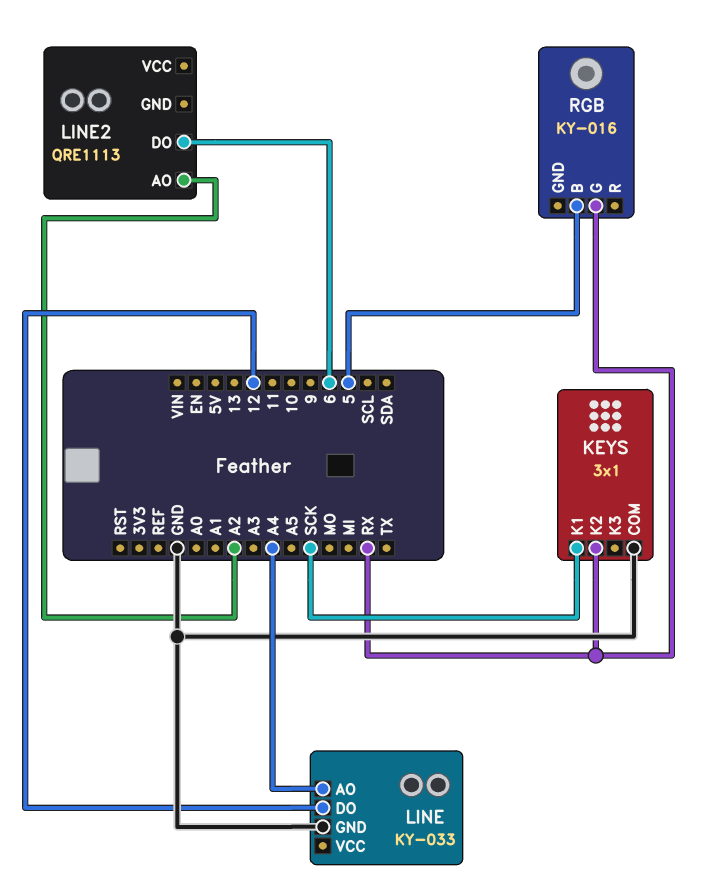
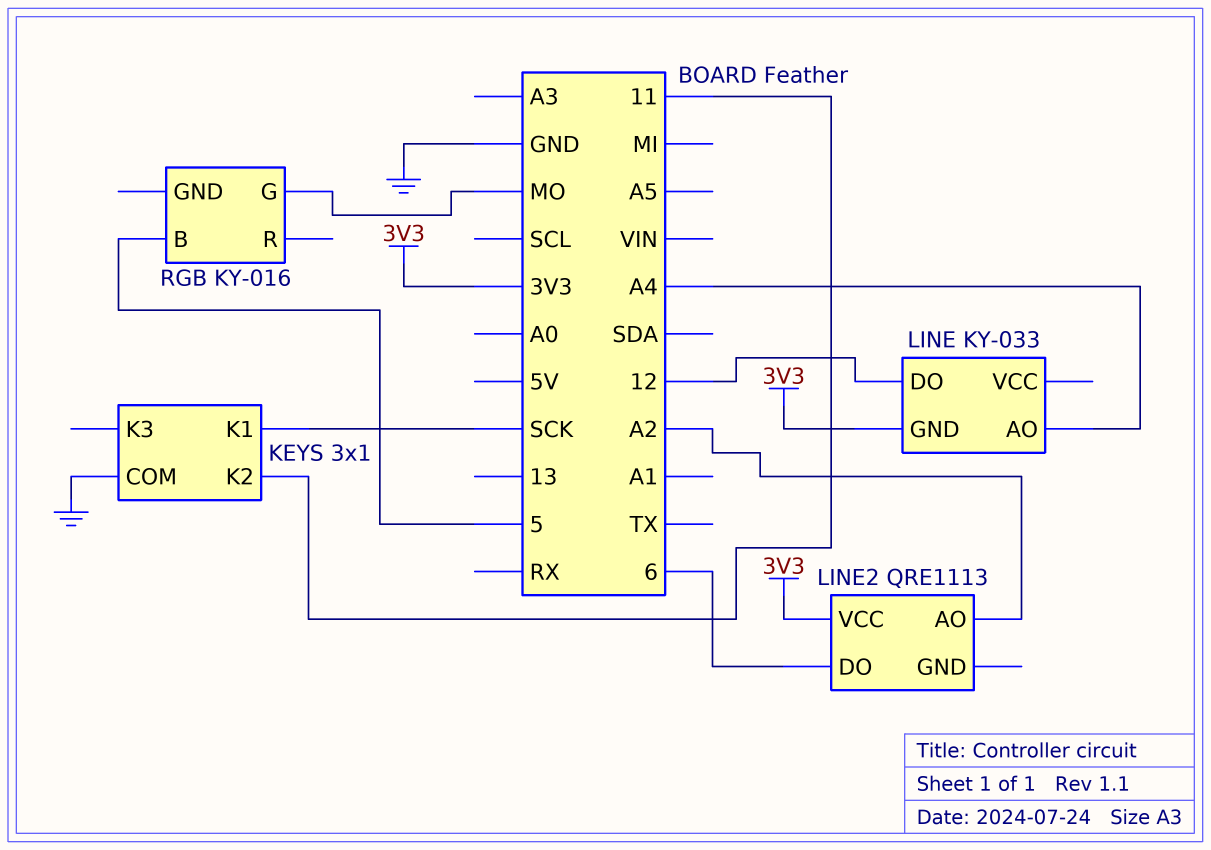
KEYS pin K2: RX -> 11
LINE pin GND: GND -> 3V3
LINE2 pin VCC: none -> 3V3
RGB pin G: RX -> MO

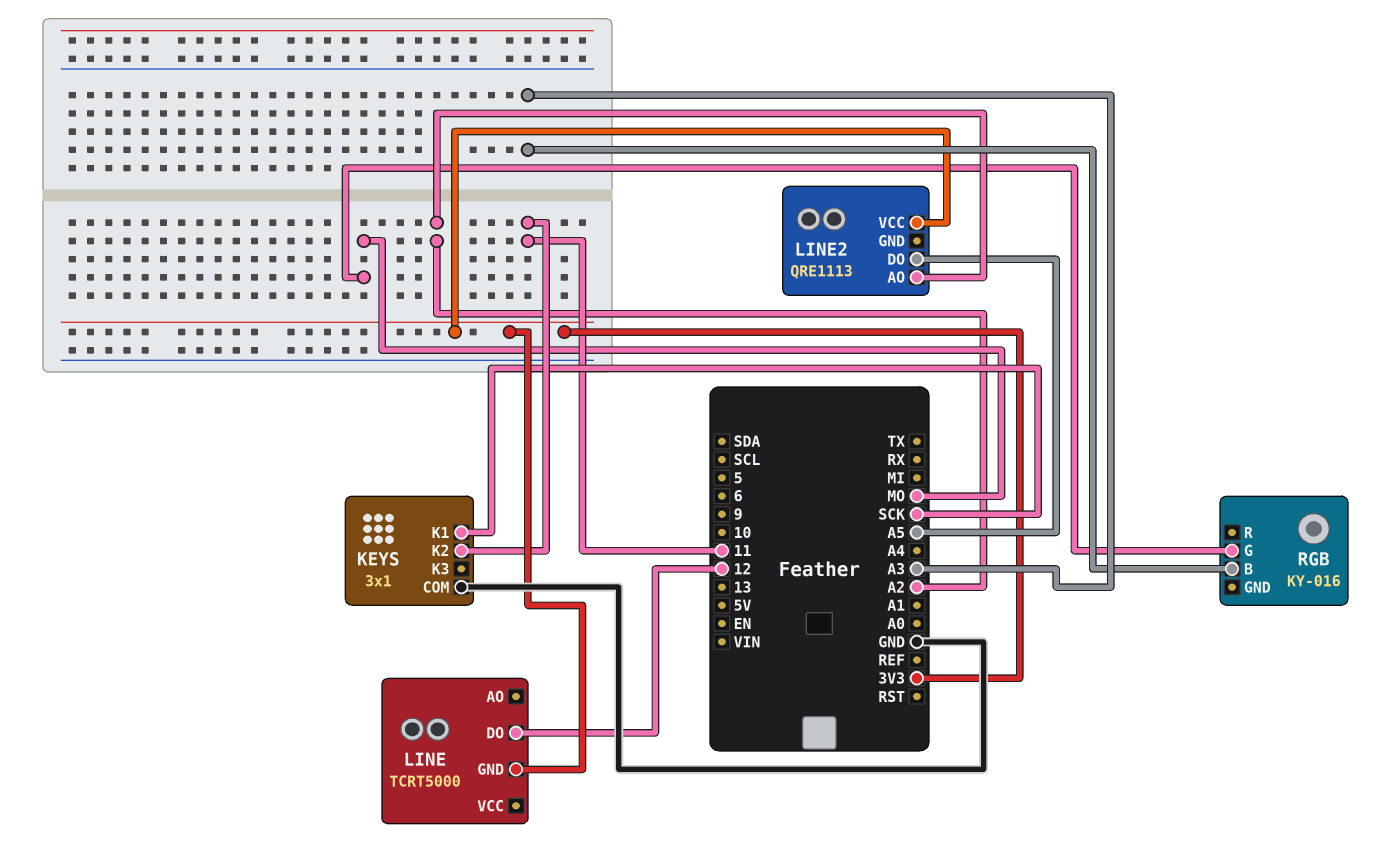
LINE: KY-033 -> TCRT5000
LINE pin AO: A4 -> none
LINE2 pin DO: 6 -> A5
RGB pin B: 5 -> A3

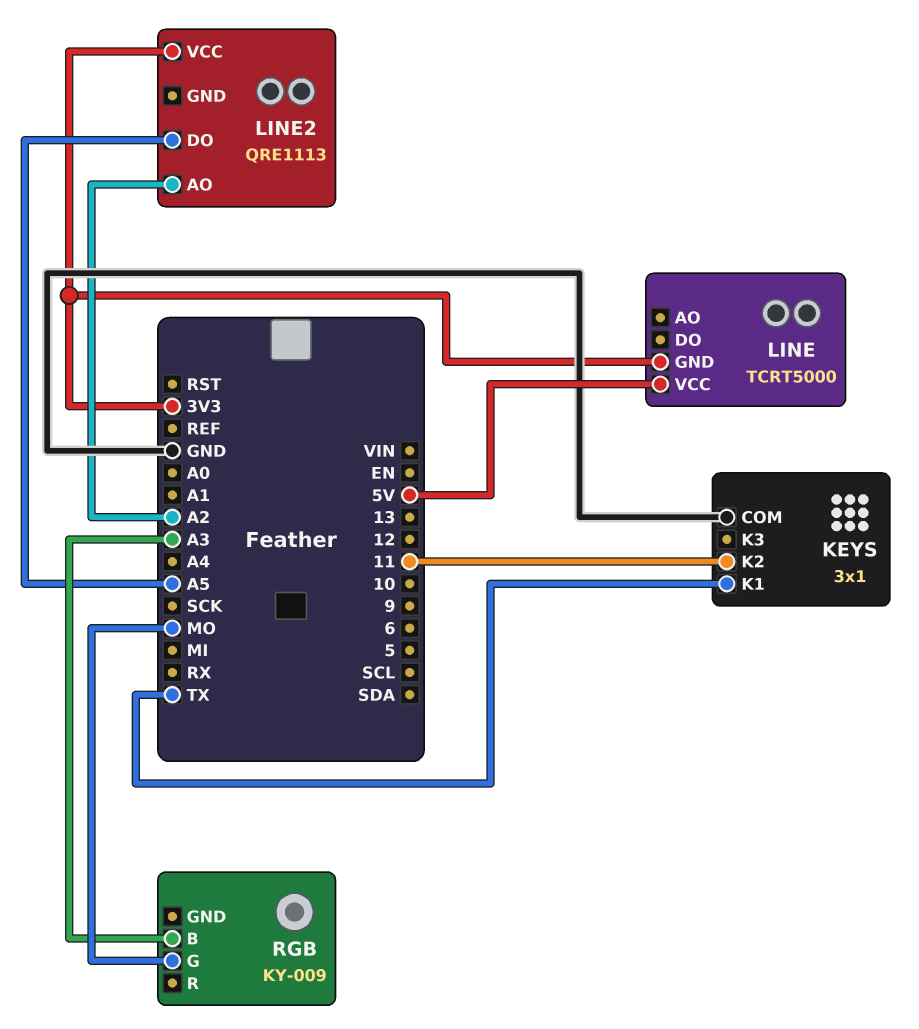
KEYS pin K1: SCK -> TX
LINE pin DO: 12 -> none
LINE pin VCC: none -> 5V
RGB: KY-016 -> KY-009

